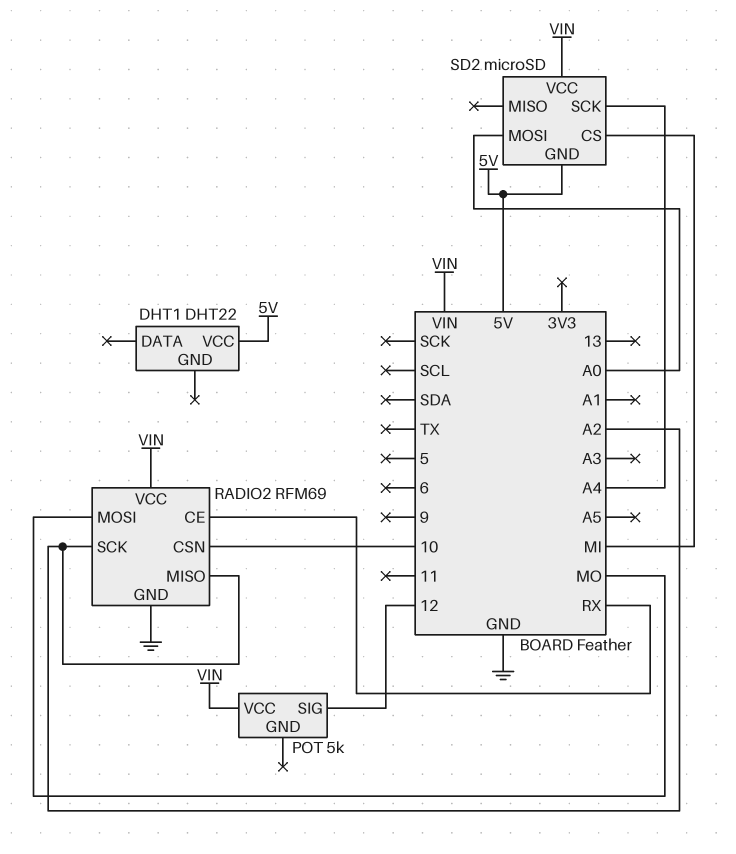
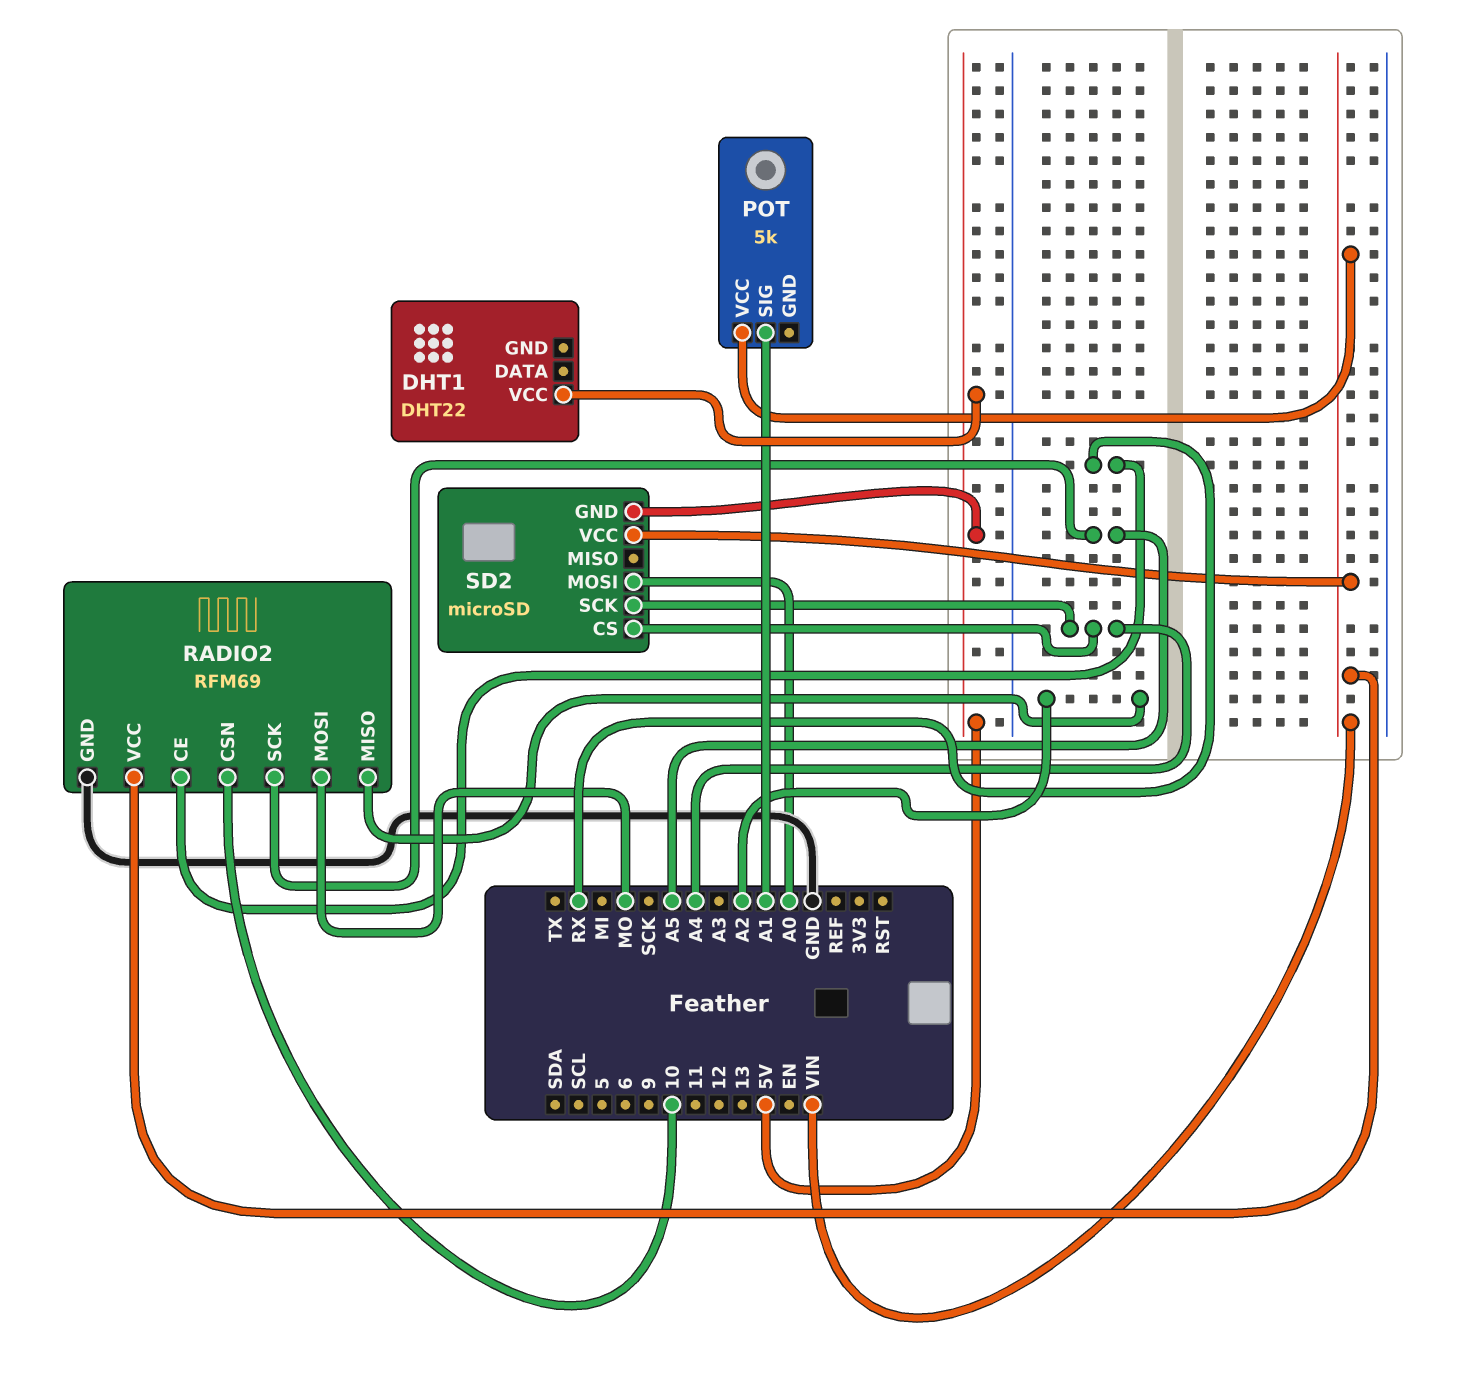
POT pin SIG: 12 -> A1
RADIO2 pin SCK: A2 -> A5
SD2 pin CS: MI -> A4

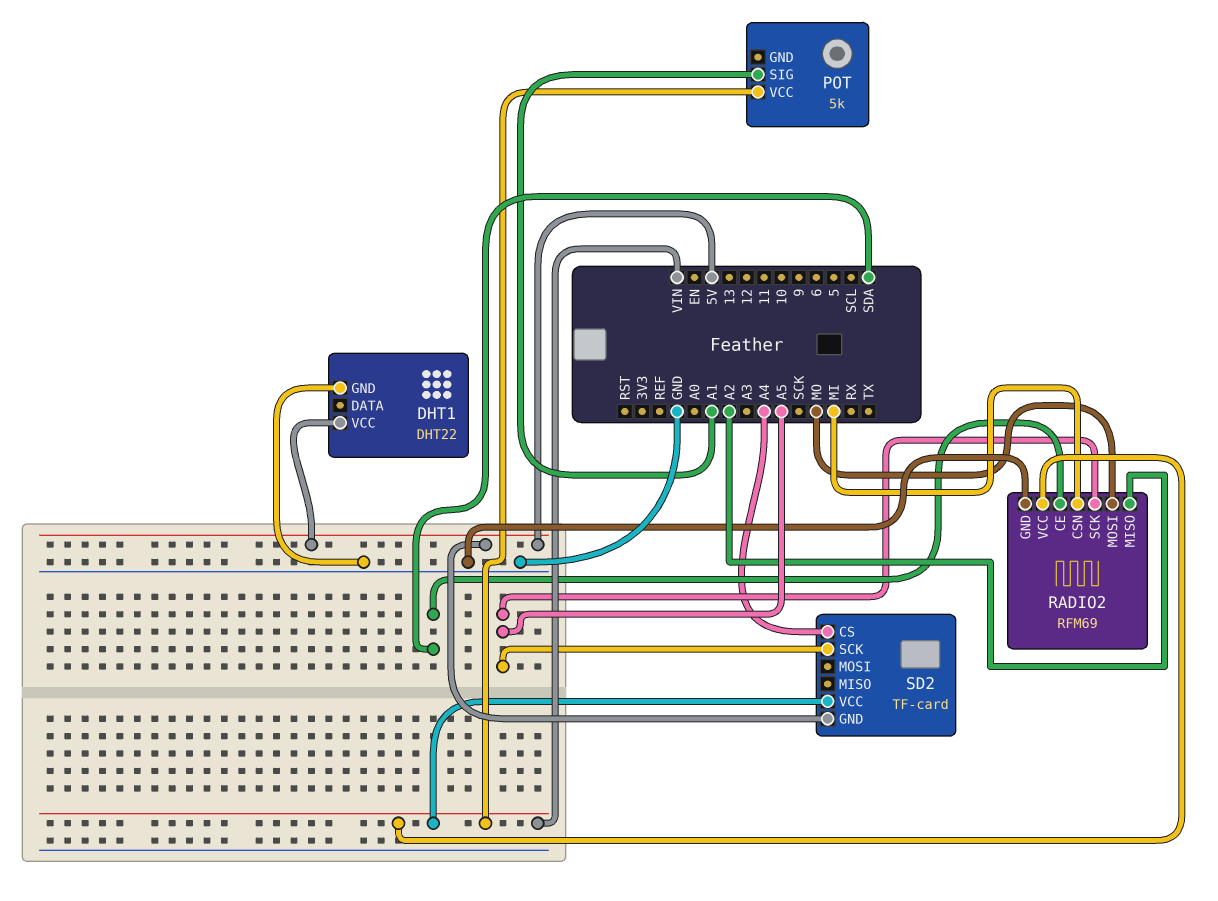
DHT1 pin GND: none -> GND
RADIO2 pin CE: RX -> SDA
RADIO2 pin CSN: 10 -> MI
SD2: microSD -> TF-card
SD2 pin MOSI: A0 -> none
SD2 pin SCK: A4 -> A5

